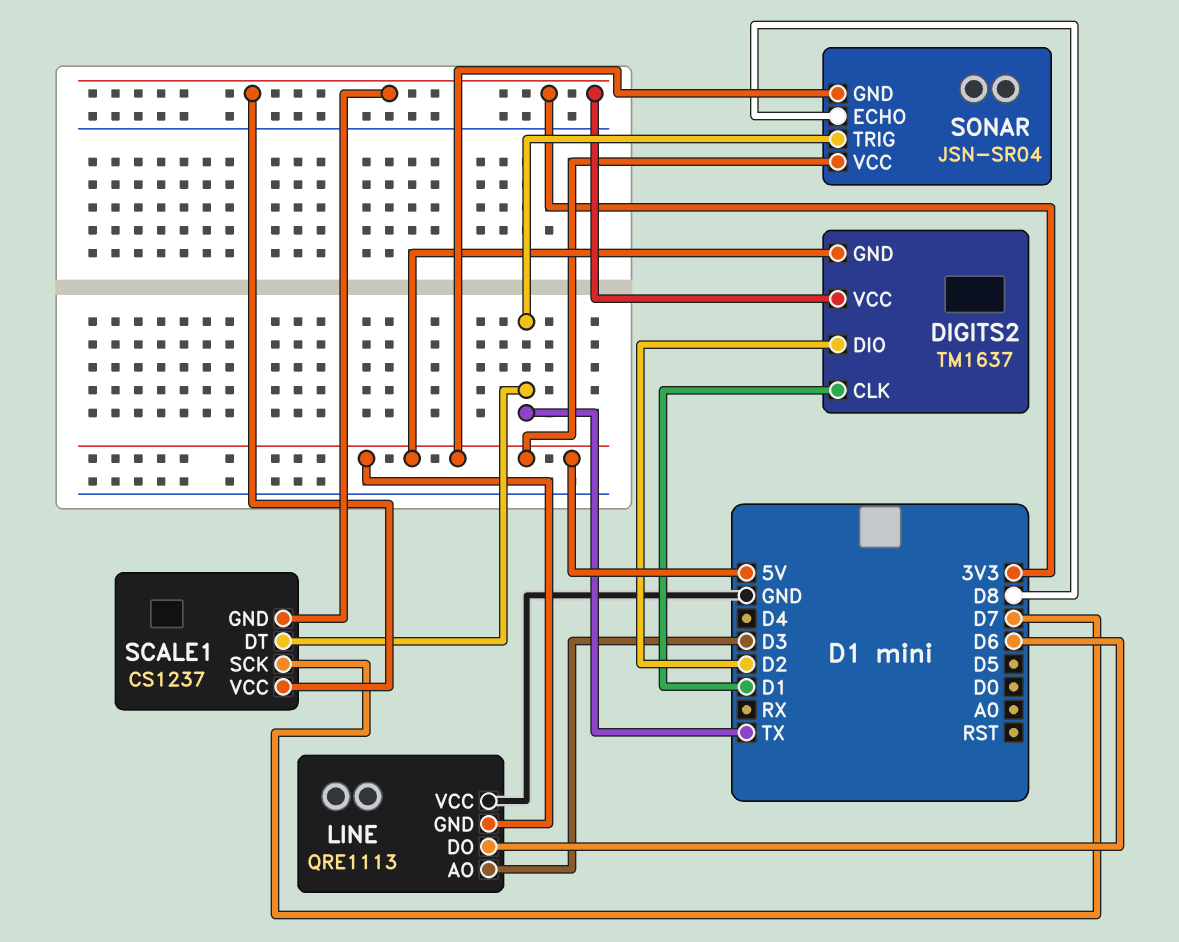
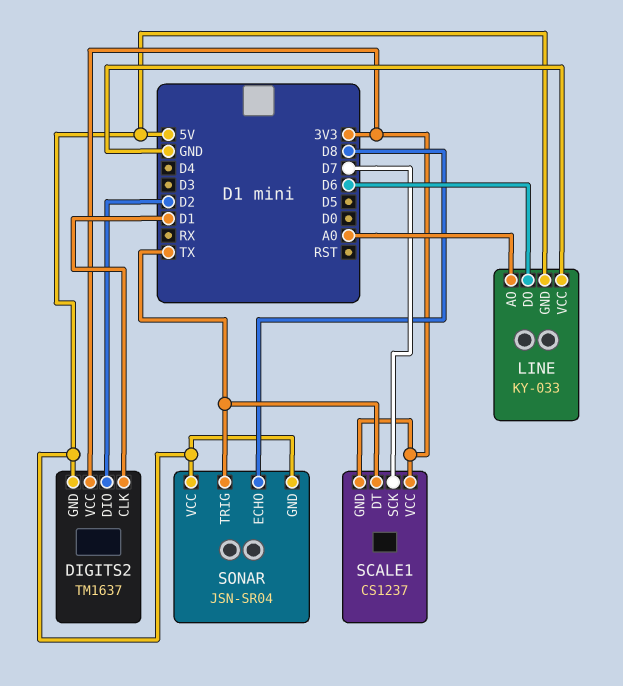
LINE: QRE1113 -> KY-033
LINE pin AO: D3 -> A0

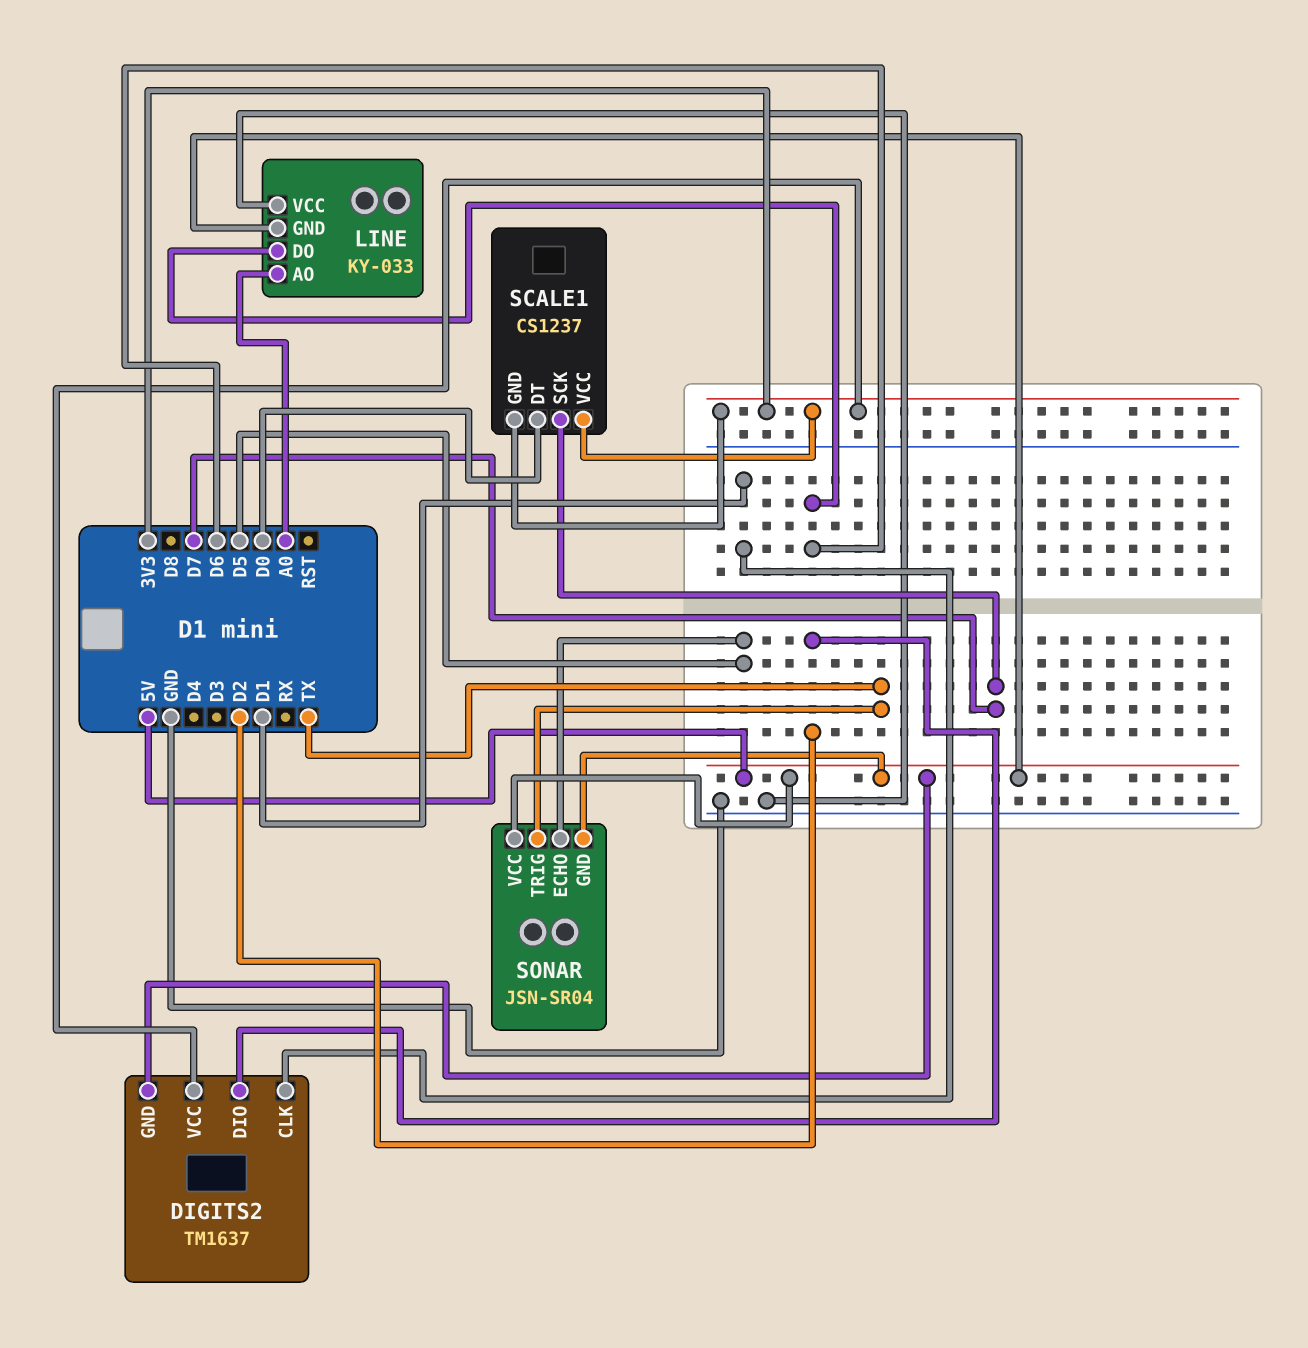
SCALE1 pin DT: TX -> D0
SONAR pin ECHO: D8 -> D5

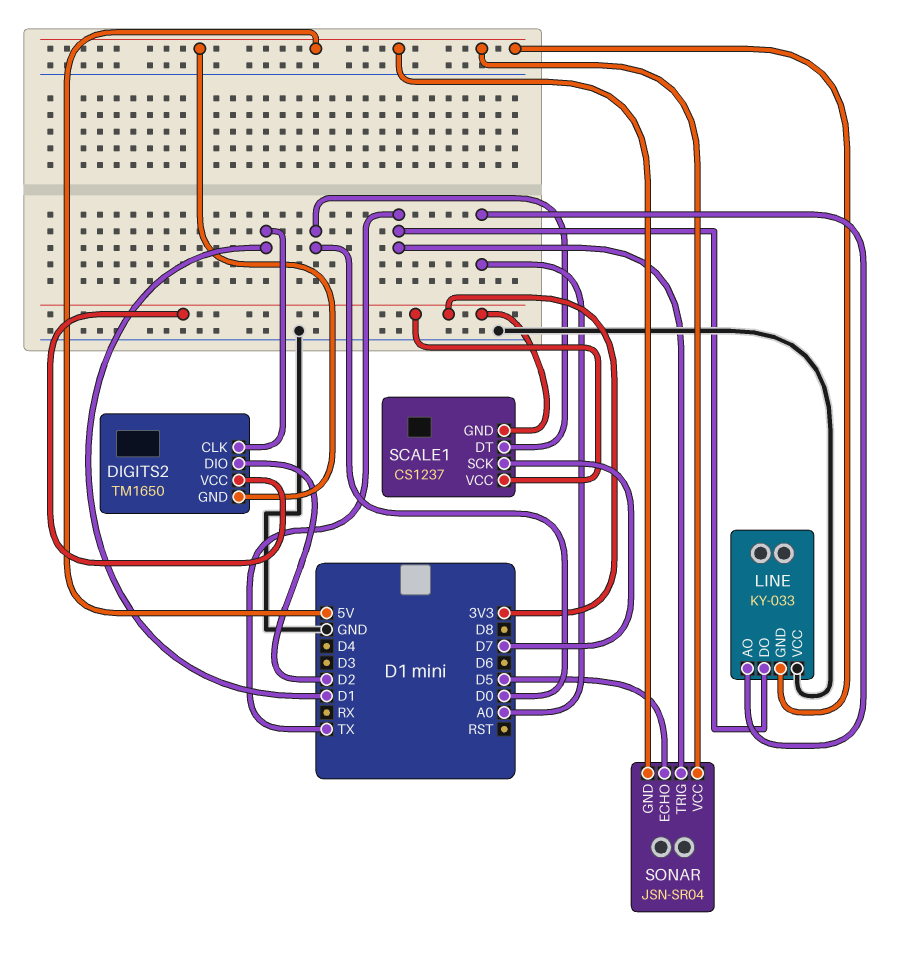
DIGITS2: TM1637 -> TM1650
LINE pin DO: D6 -> TX

